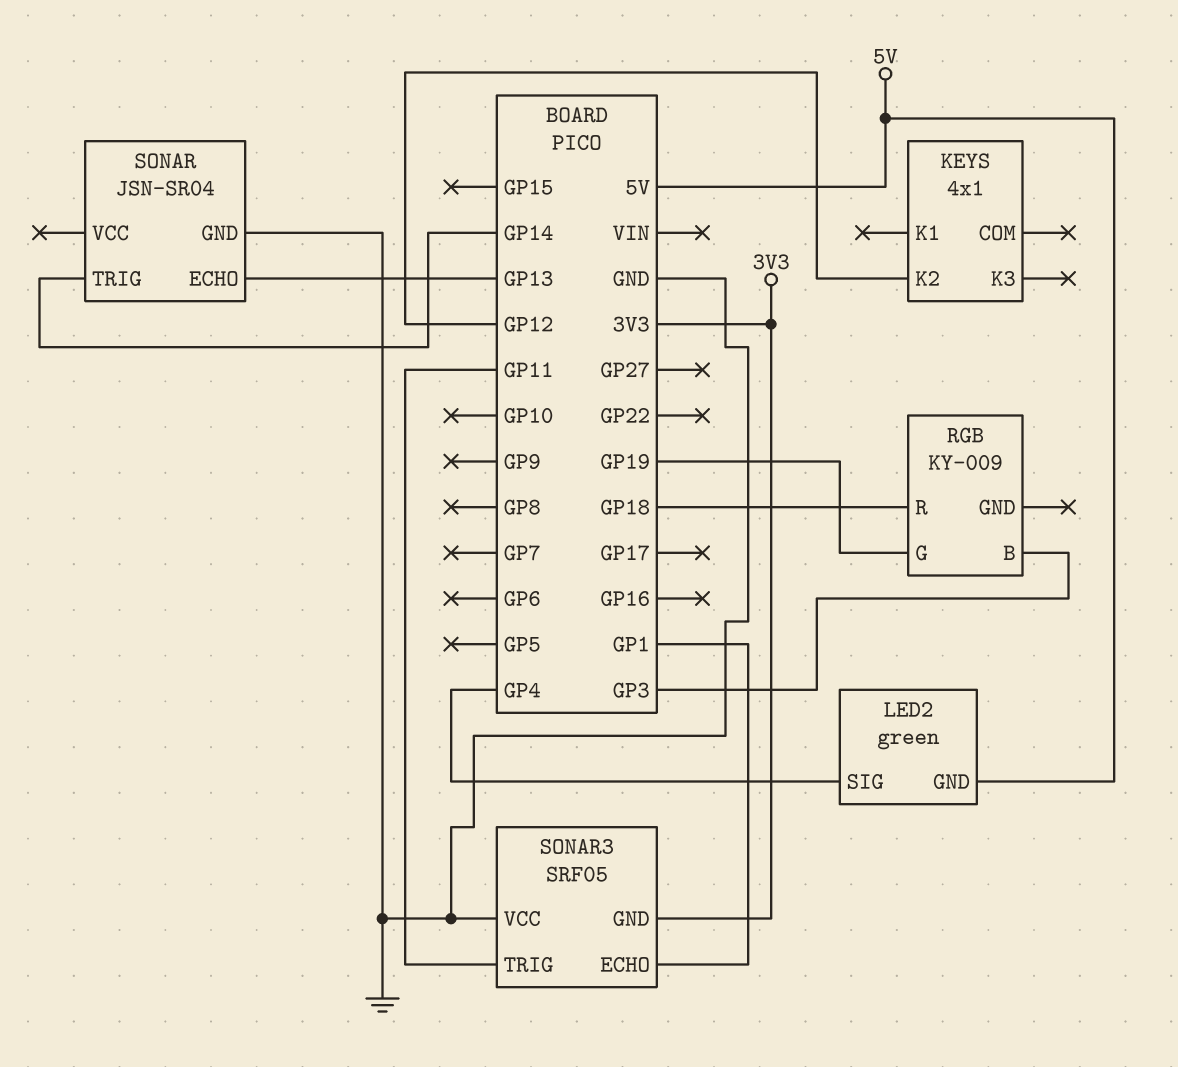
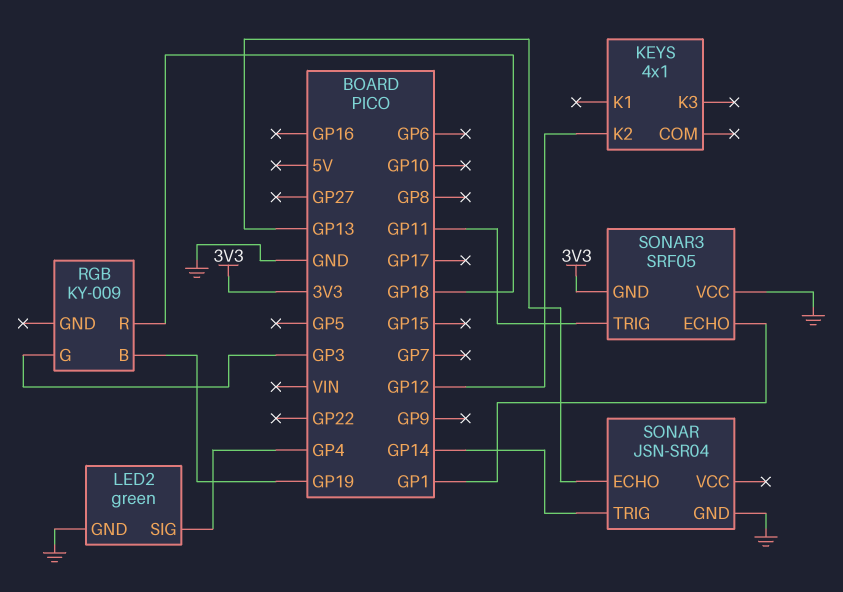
LED2 pin GND: 5V -> GND
RGB pin B: GP3 -> GP19
RGB pin G: GP19 -> GP3

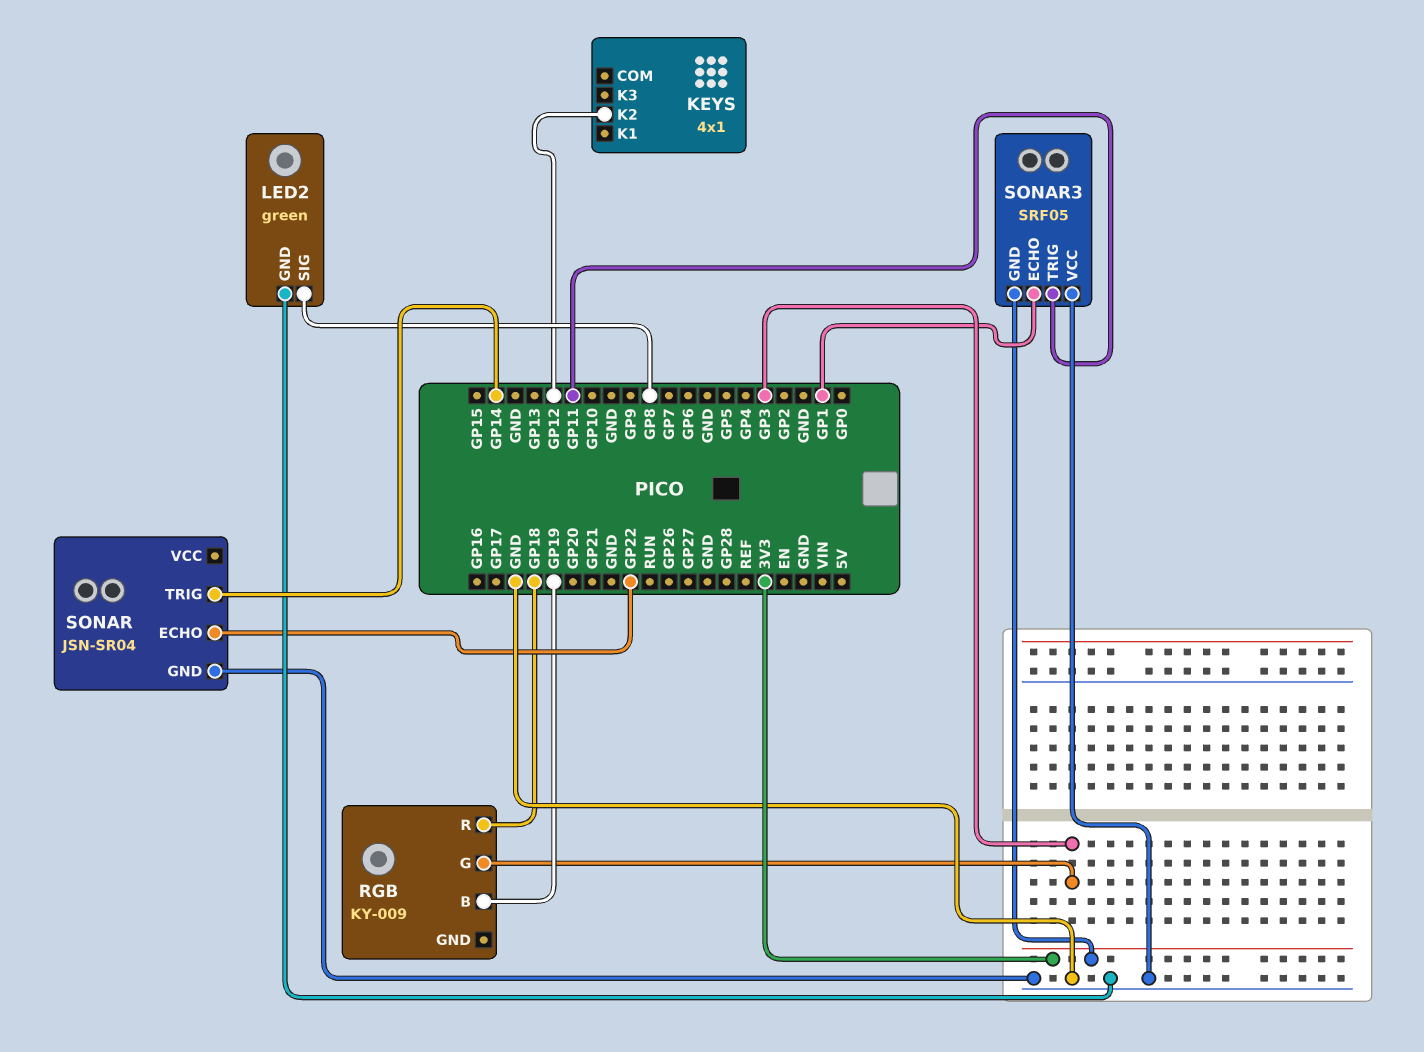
LED2 pin SIG: GP4 -> GP8
SONAR pin ECHO: GP13 -> GP22

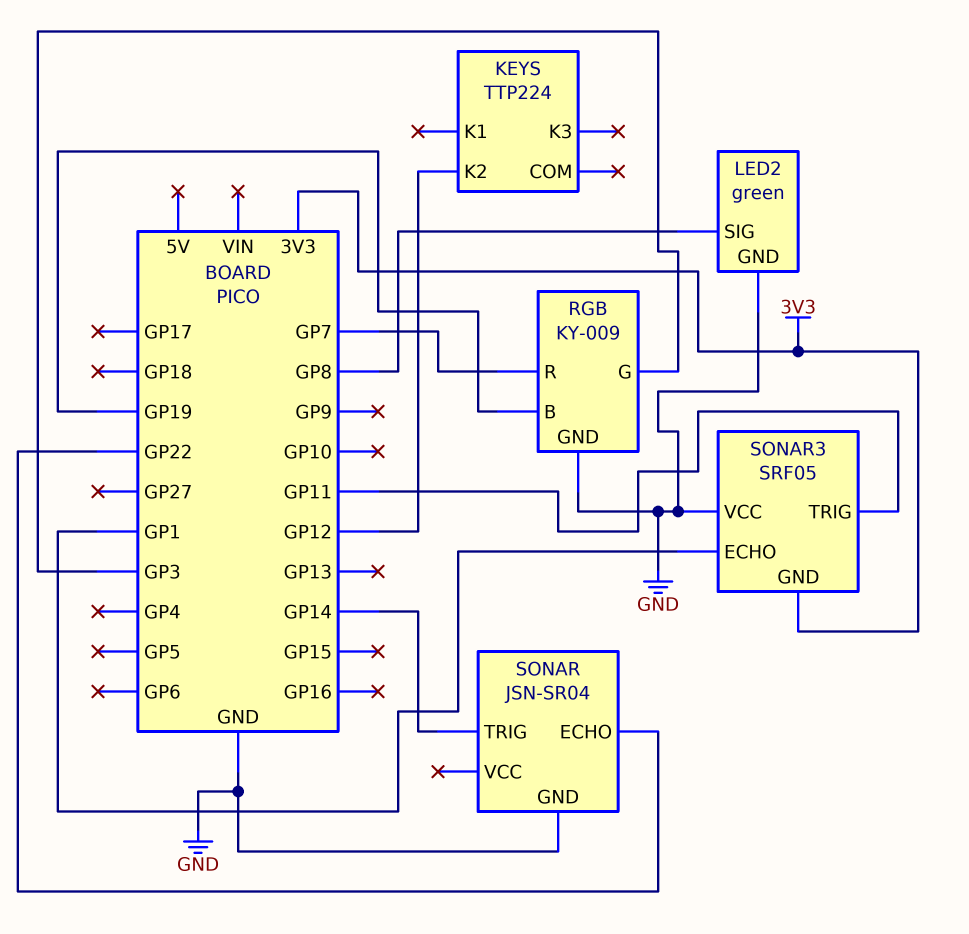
KEYS: 4x1 -> TTP224
RGB pin GND: none -> GND
RGB pin R: GP18 -> GP7

